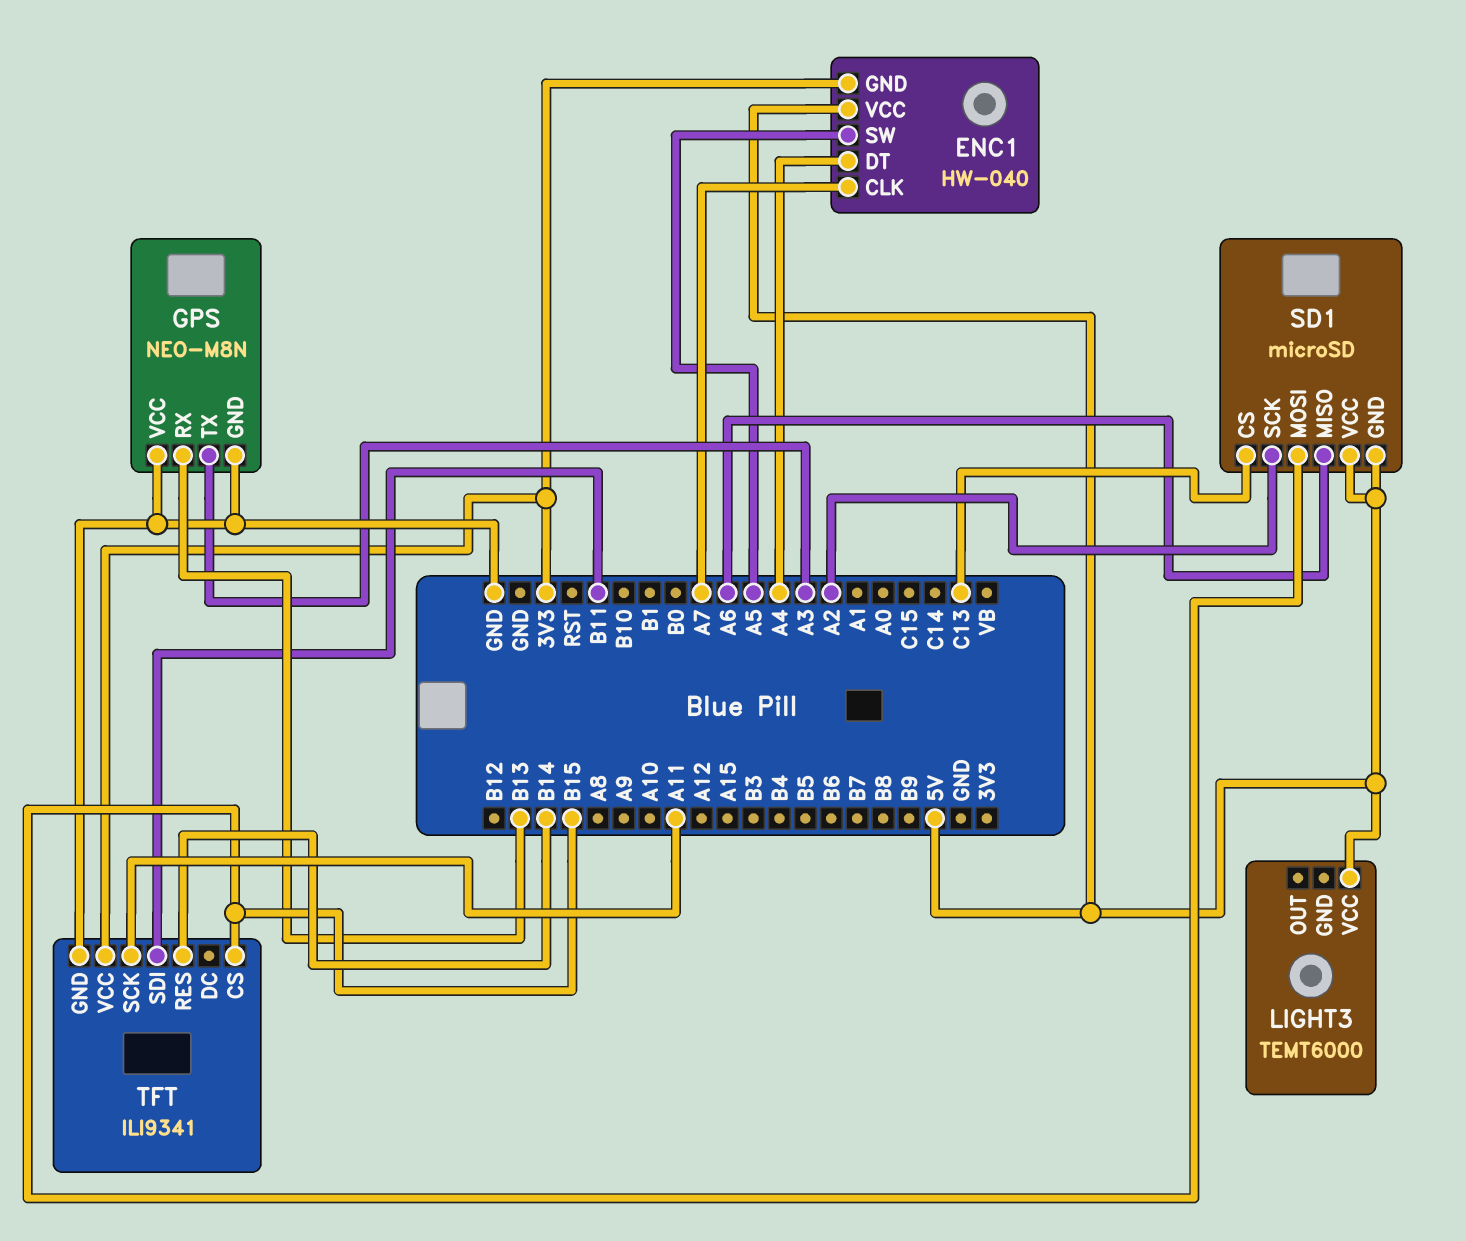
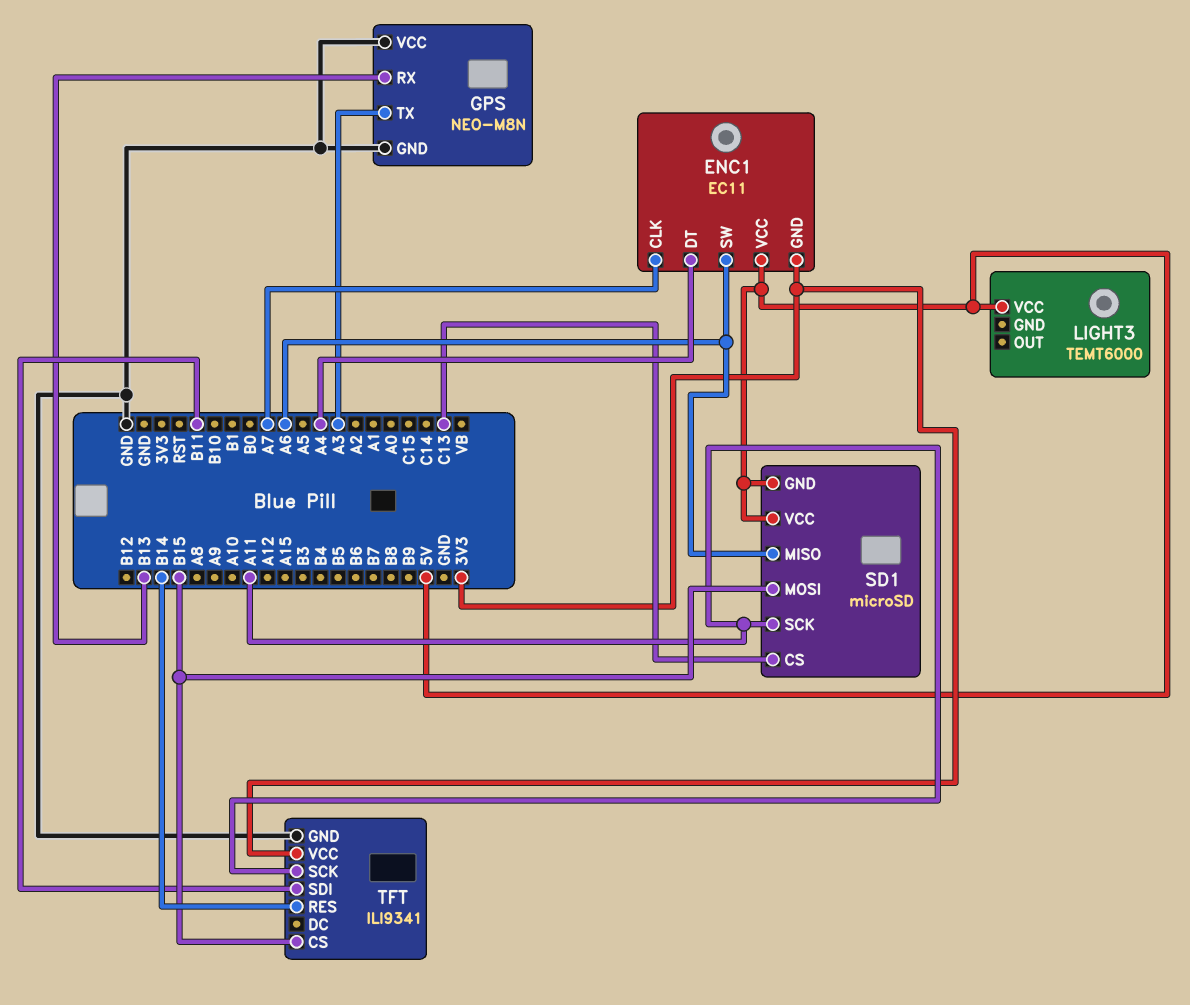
ENC1: HW-040 -> EC11
ENC1 pin SW: A5 -> A6
SD1 pin SCK: A2 -> A11

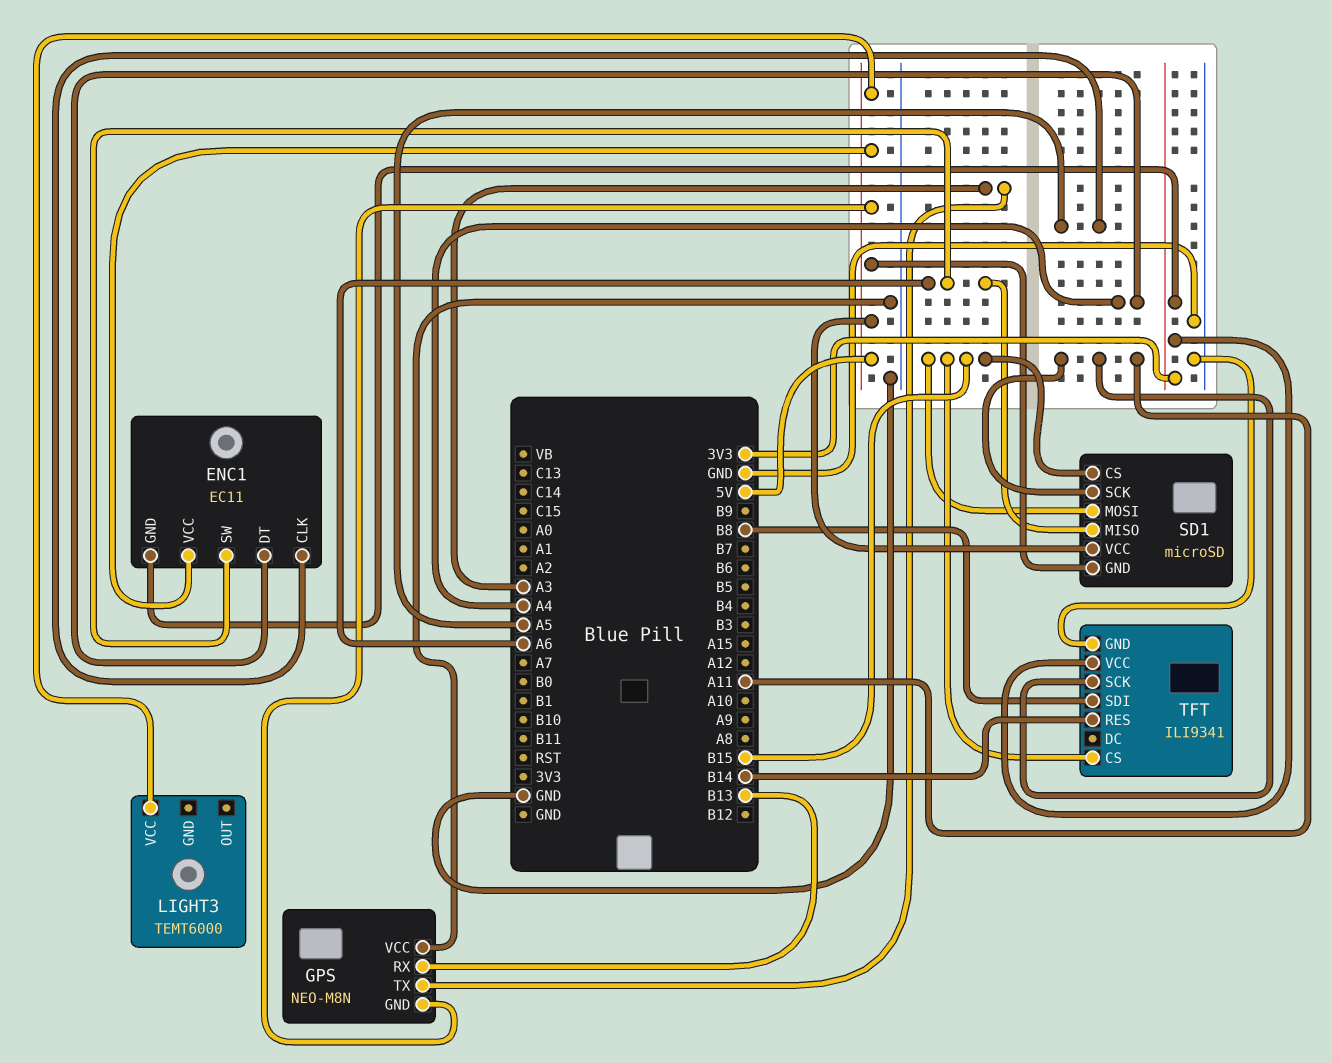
ENC1 pin CLK: A7 -> A5
GPS pin GND: GND -> 5V
SD1 pin CS: C13 -> B15
TFT pin SDI: B11 -> B8

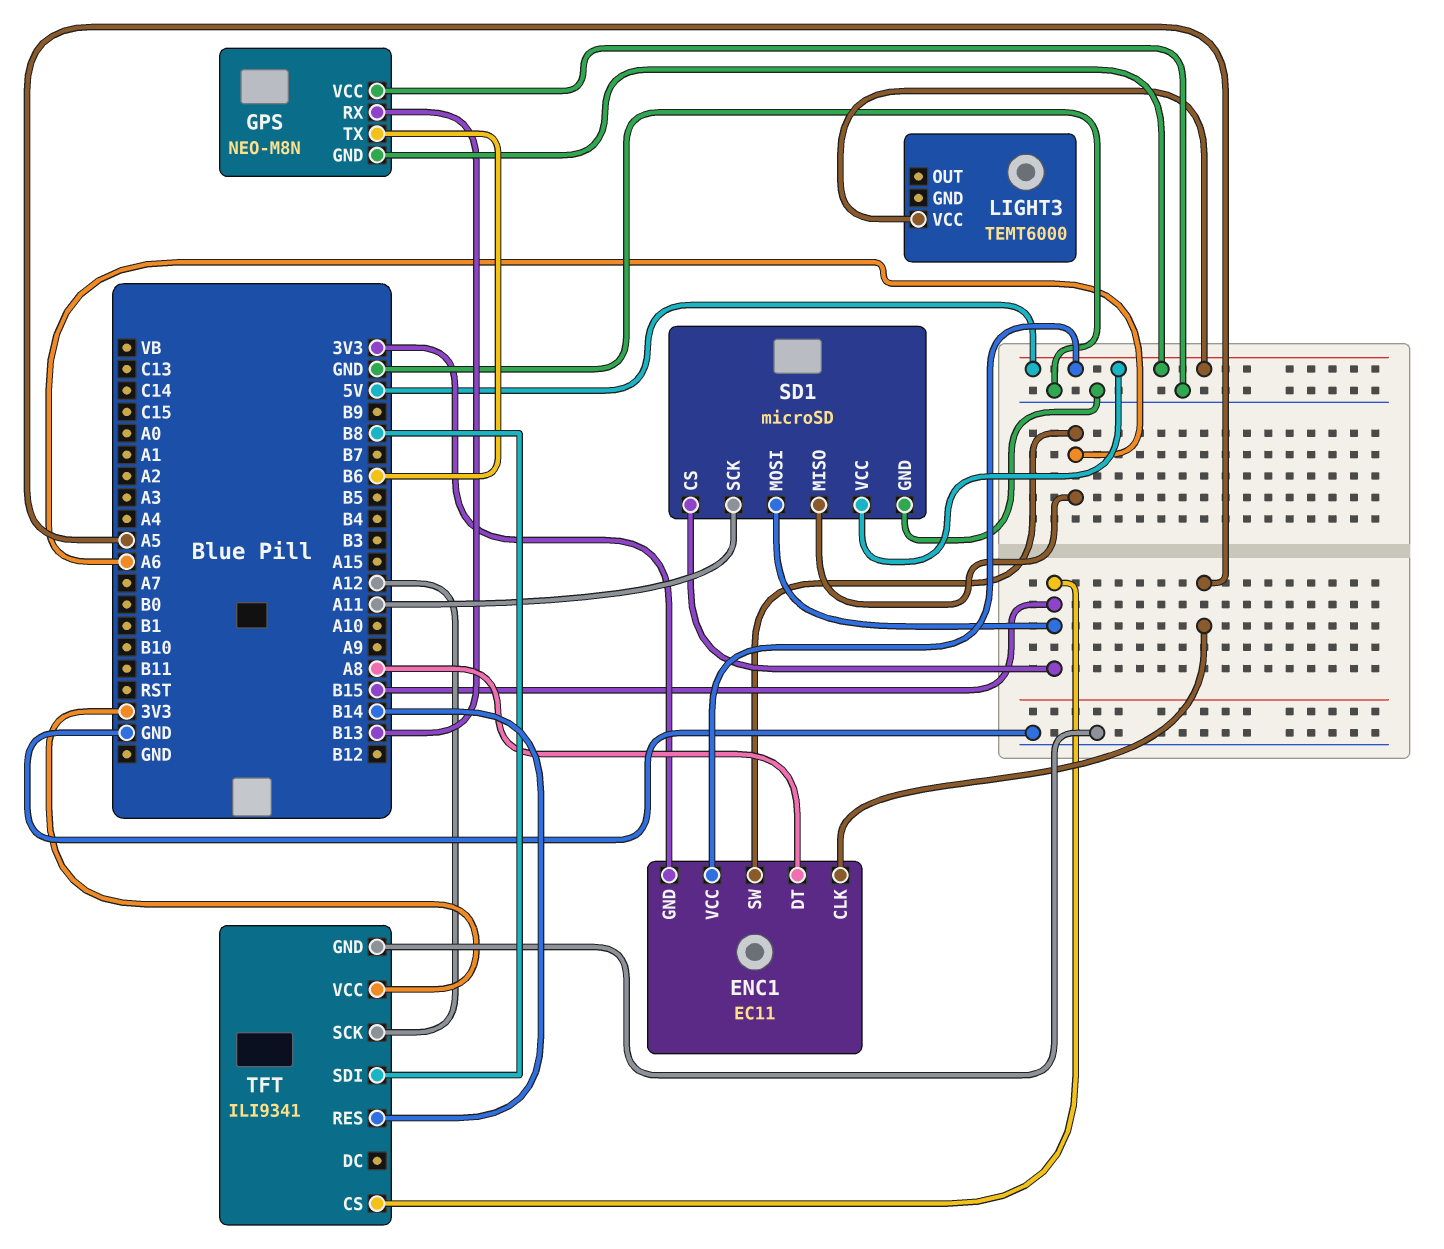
ENC1 pin DT: A4 -> A8
GPS pin TX: A3 -> B6
SD1 pin GND: 5V -> GND
TFT pin SCK: A11 -> A12

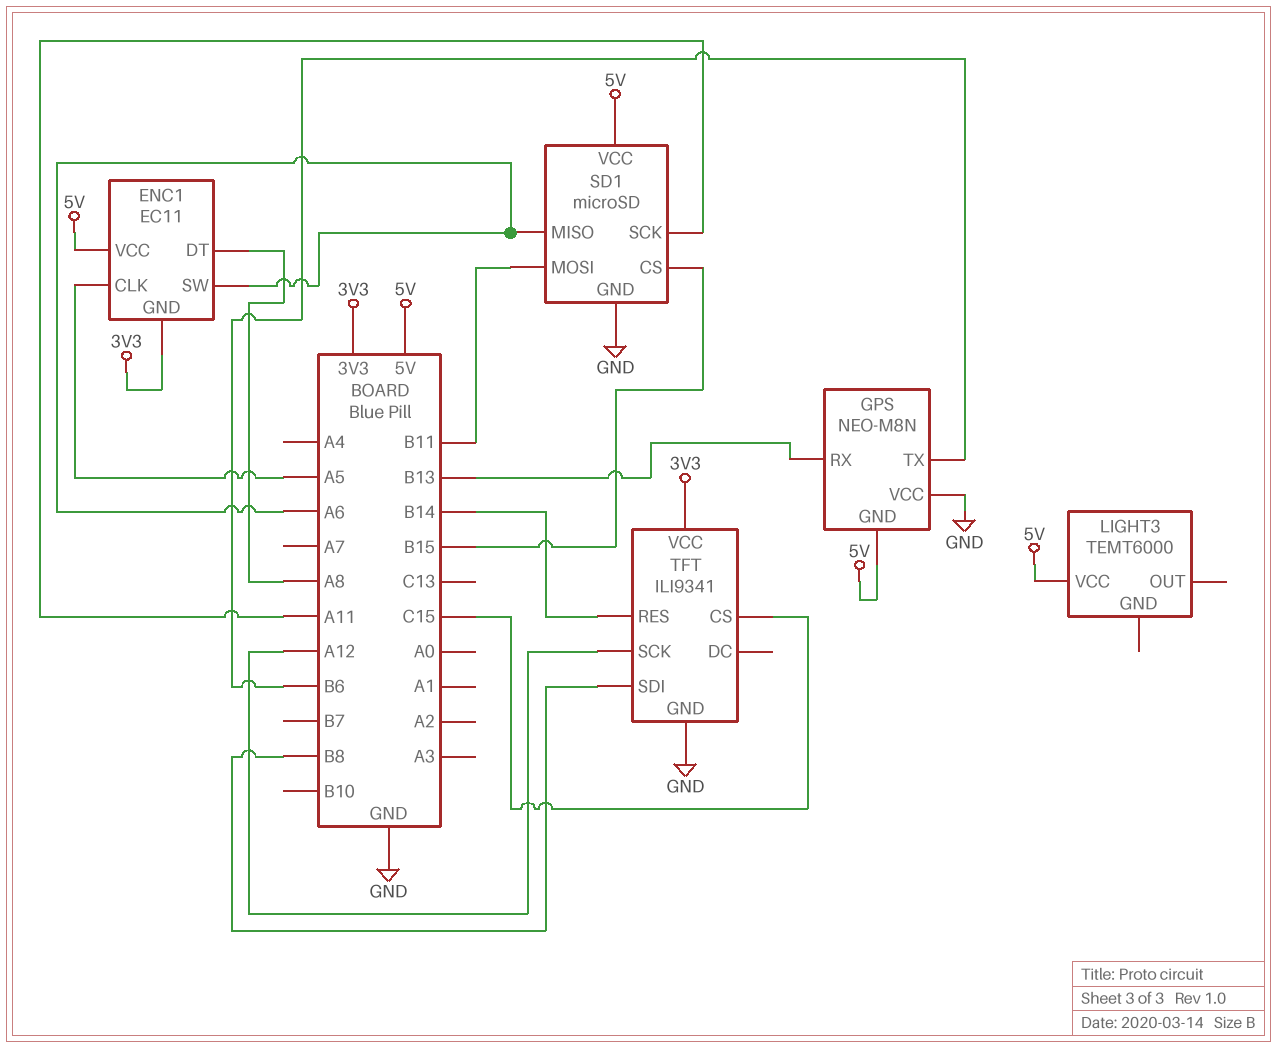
SD1 pin MOSI: B15 -> B11
TFT pin CS: B15 -> C15

